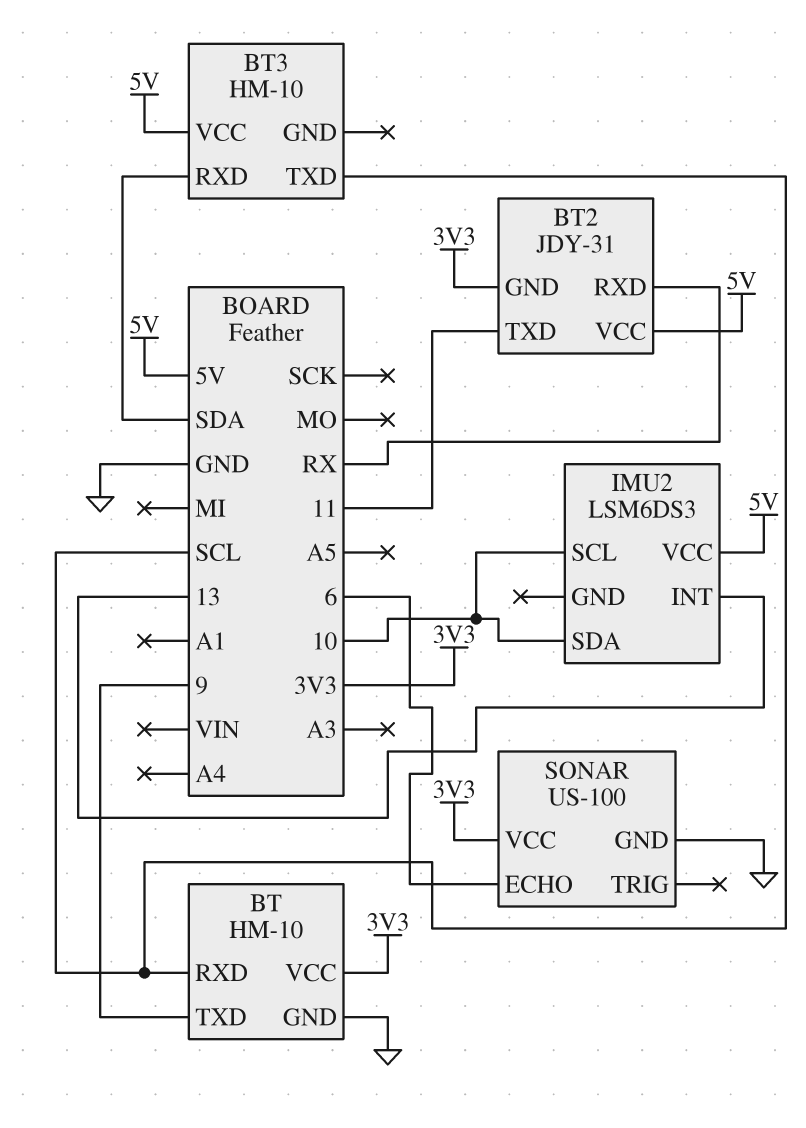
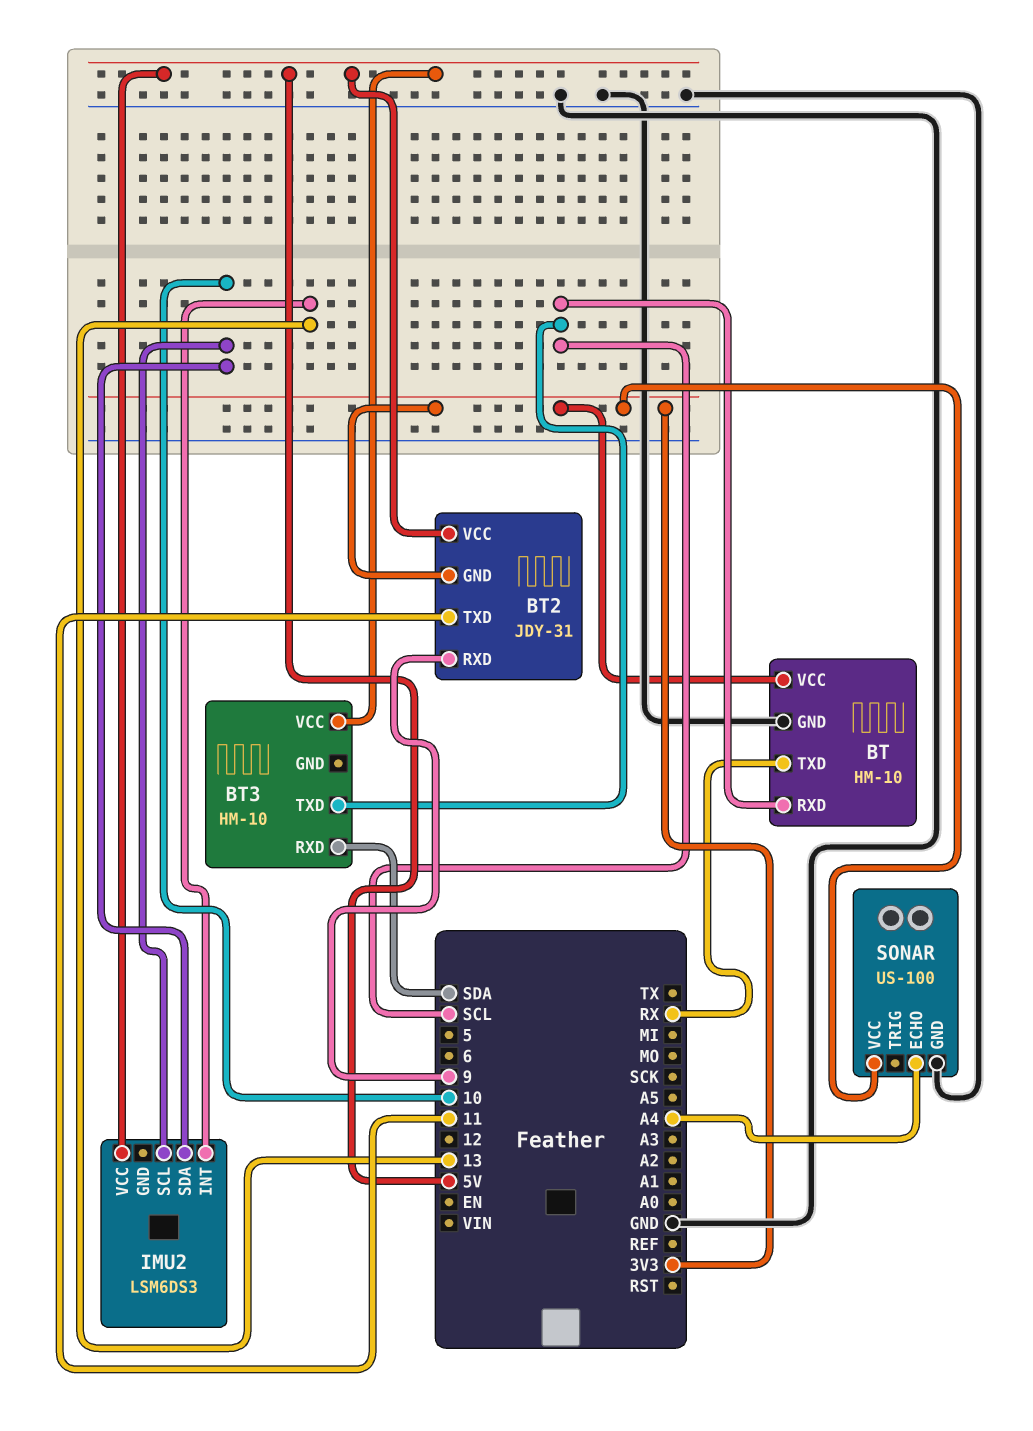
BT pin TXD: 9 -> RX
BT2 pin RXD: RX -> 9
SONAR pin ECHO: 6 -> A4

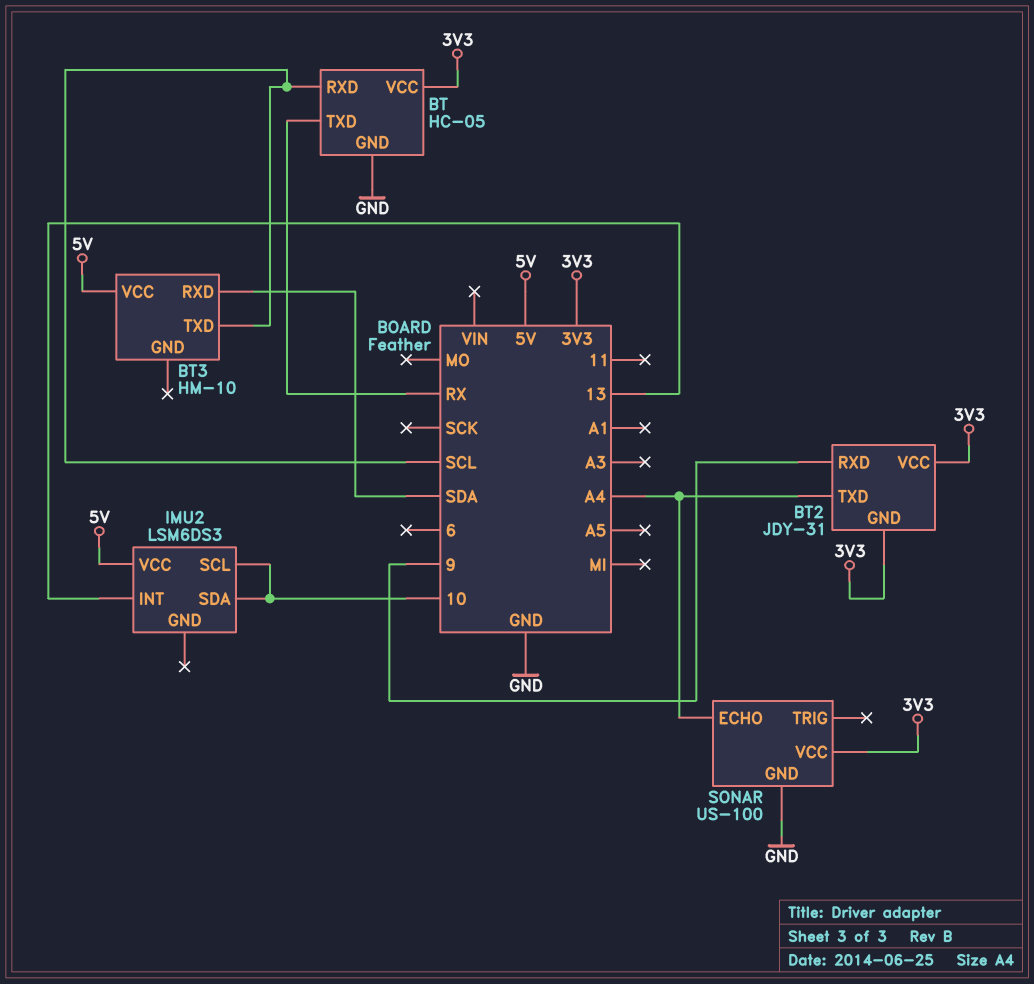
BT: HM-10 -> HC-05
BT2 pin TXD: 11 -> A4
BT2 pin VCC: 5V -> 3V3

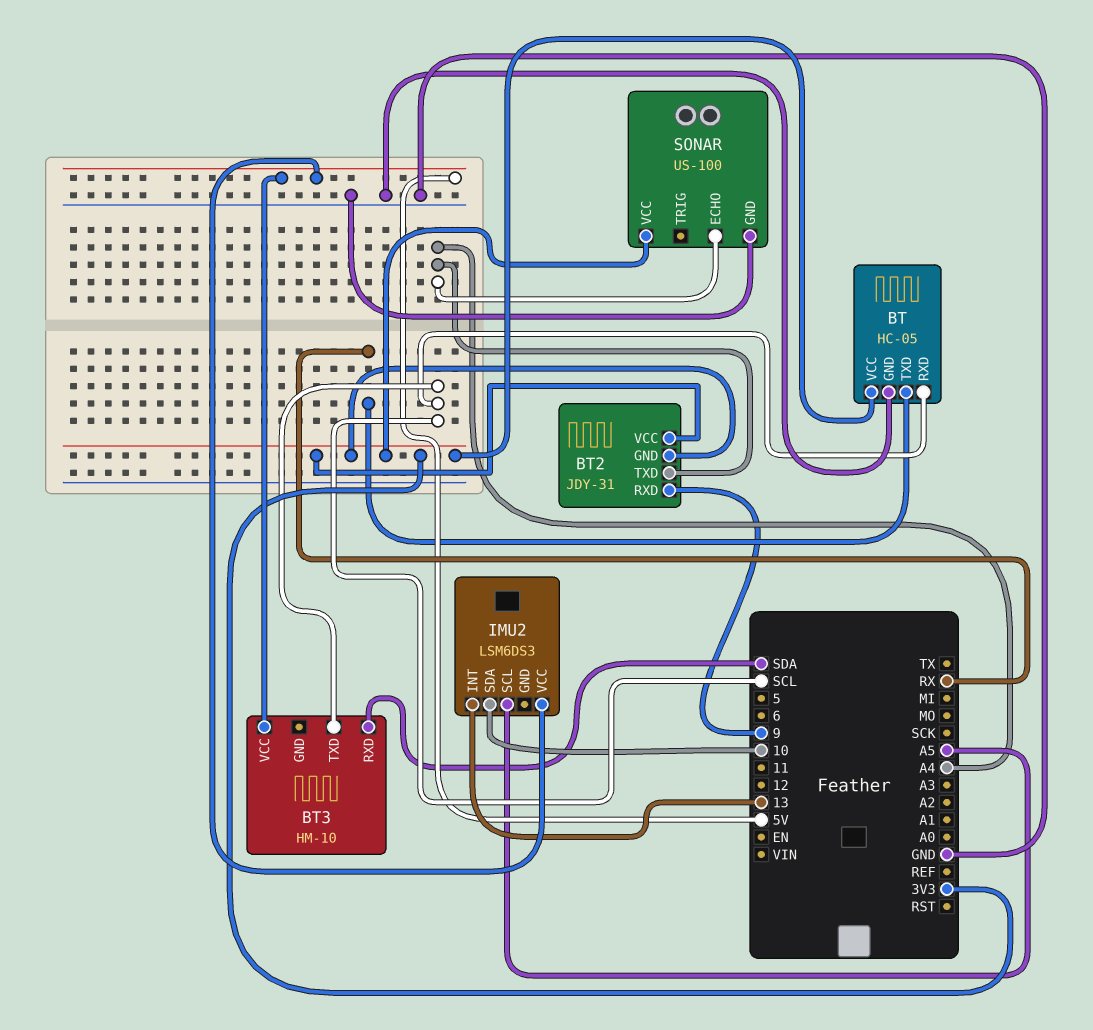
IMU2 pin SCL: 10 -> A5

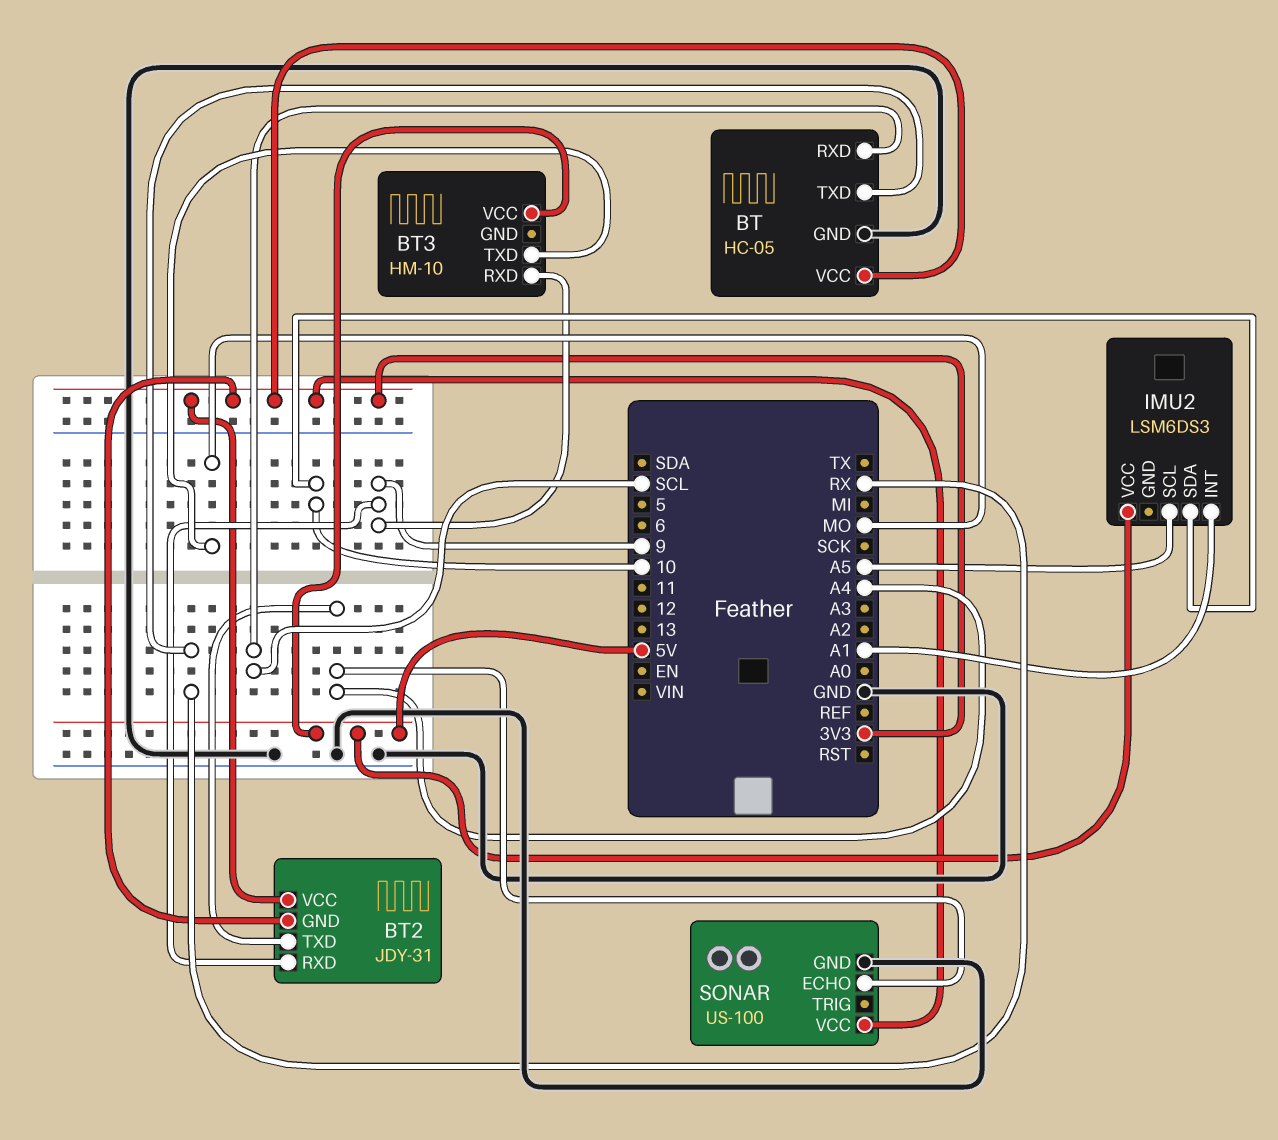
BT3 pin RXD: SDA -> 9
BT3 pin TXD: SCL -> MO
IMU2 pin INT: 13 -> A1

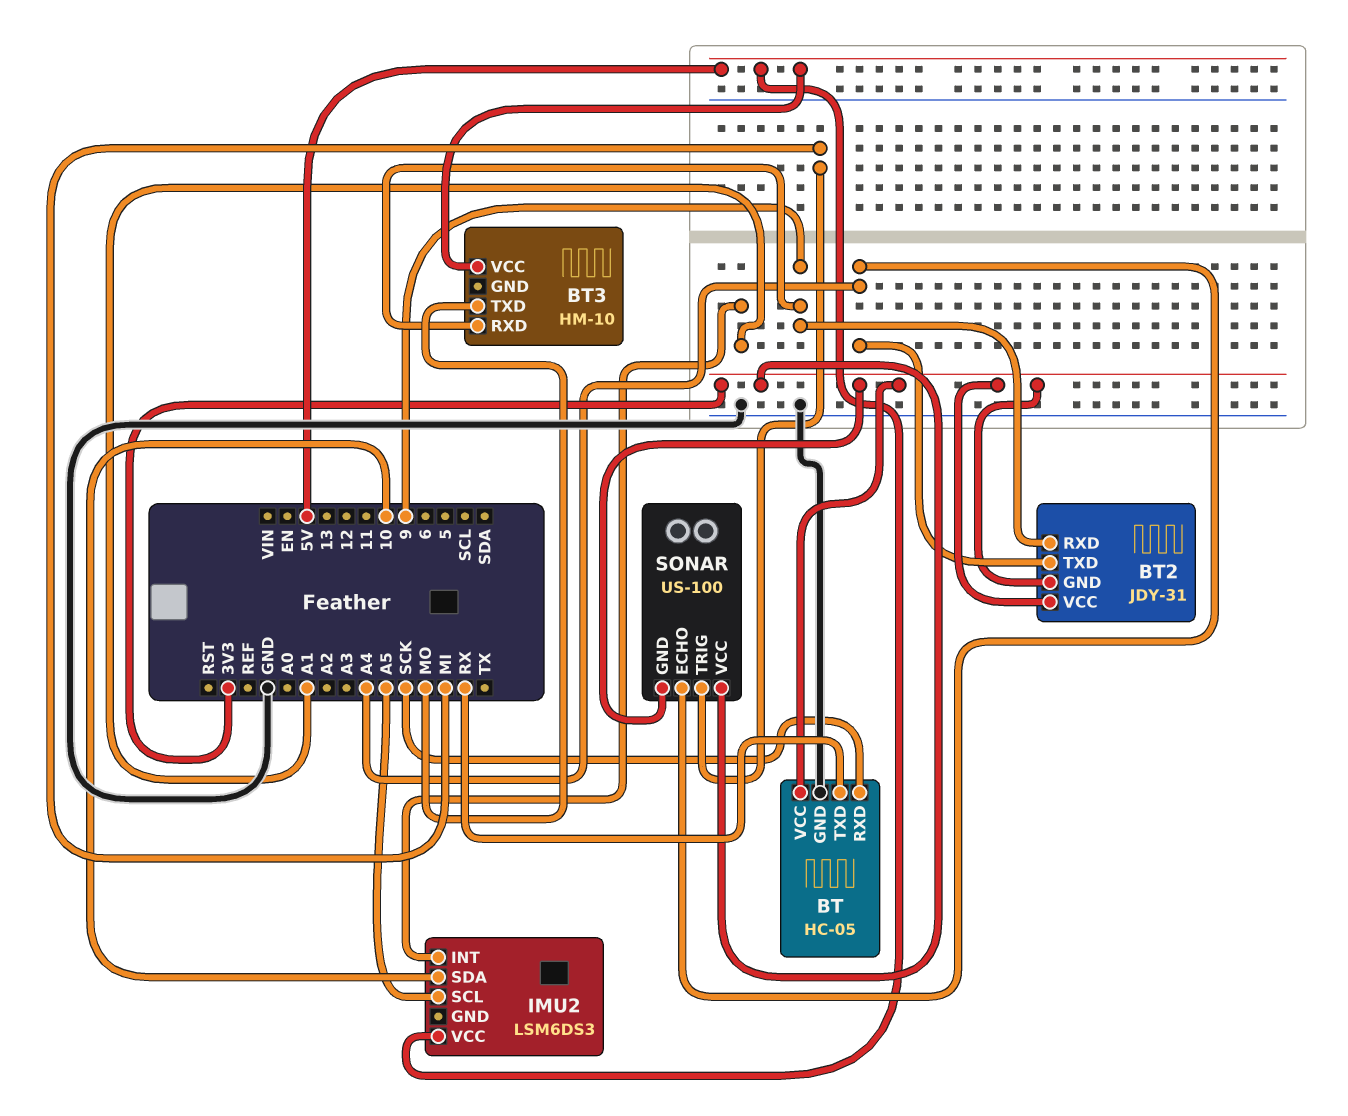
BT pin RXD: SCL -> SCK
SONAR pin GND: GND -> 3V3
SONAR pin TRIG: none -> MI

